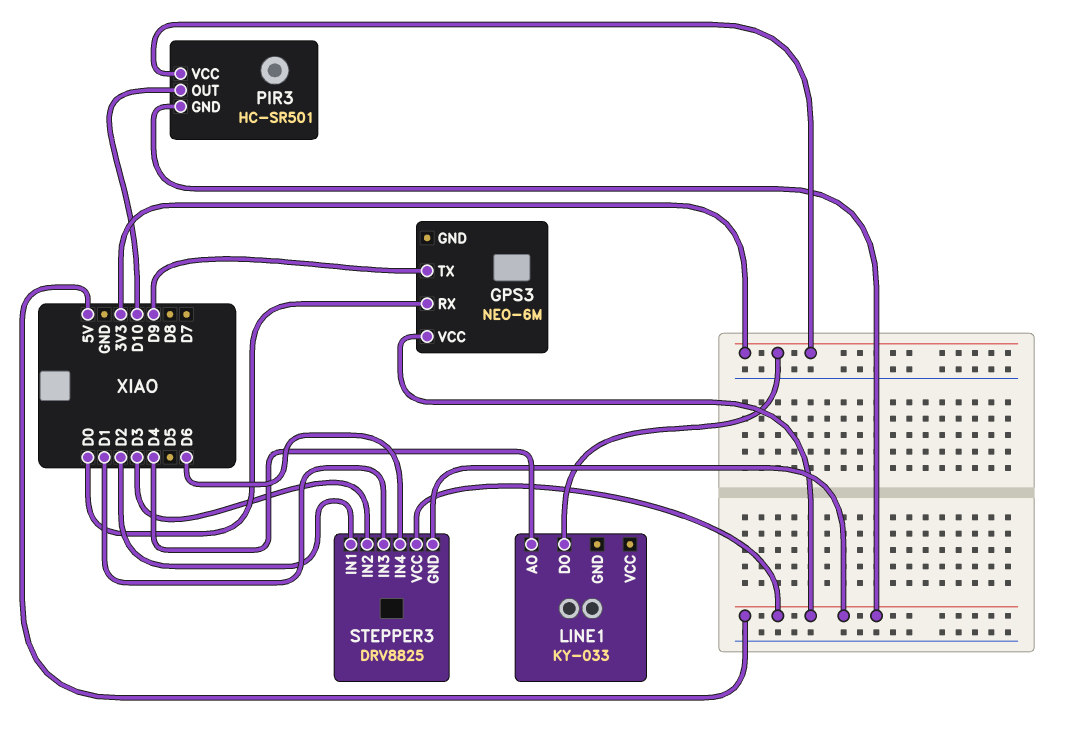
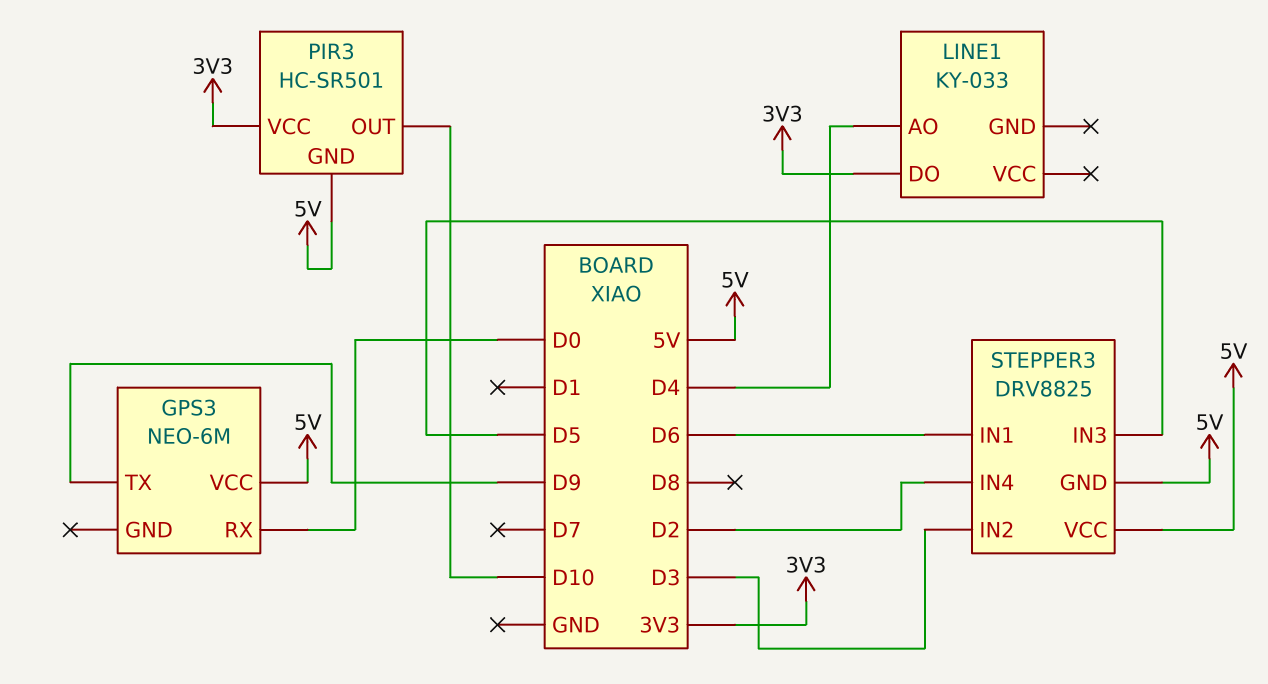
STEPPER3 pin IN1: D2 -> D6
STEPPER3 pin IN3: D1 -> D5
STEPPER3 pin IN4: D6 -> D2

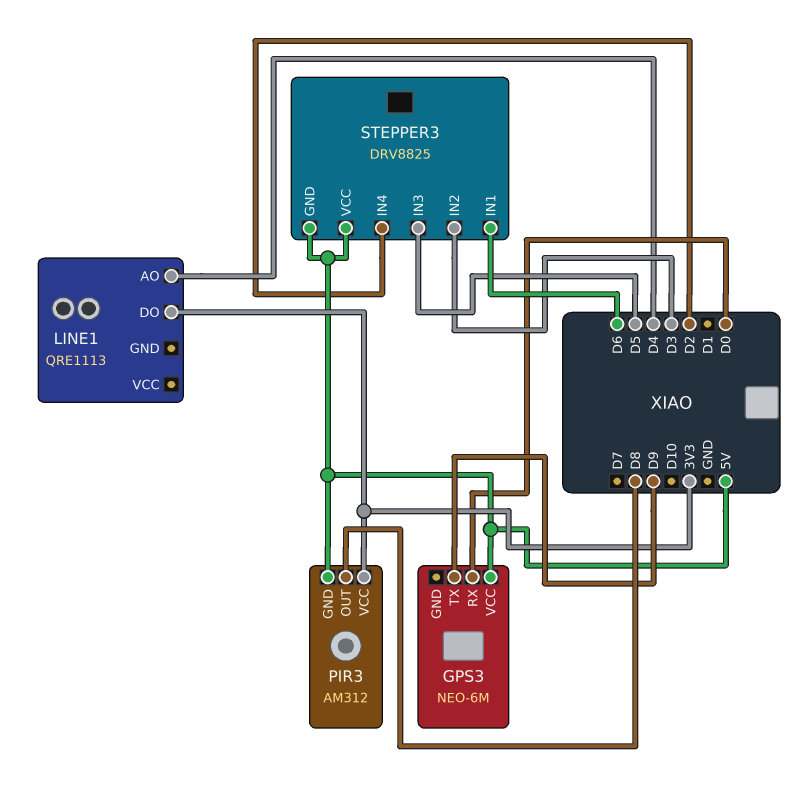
LINE1: KY-033 -> QRE1113
PIR3: HC-SR501 -> AM312
PIR3 pin OUT: D10 -> D8

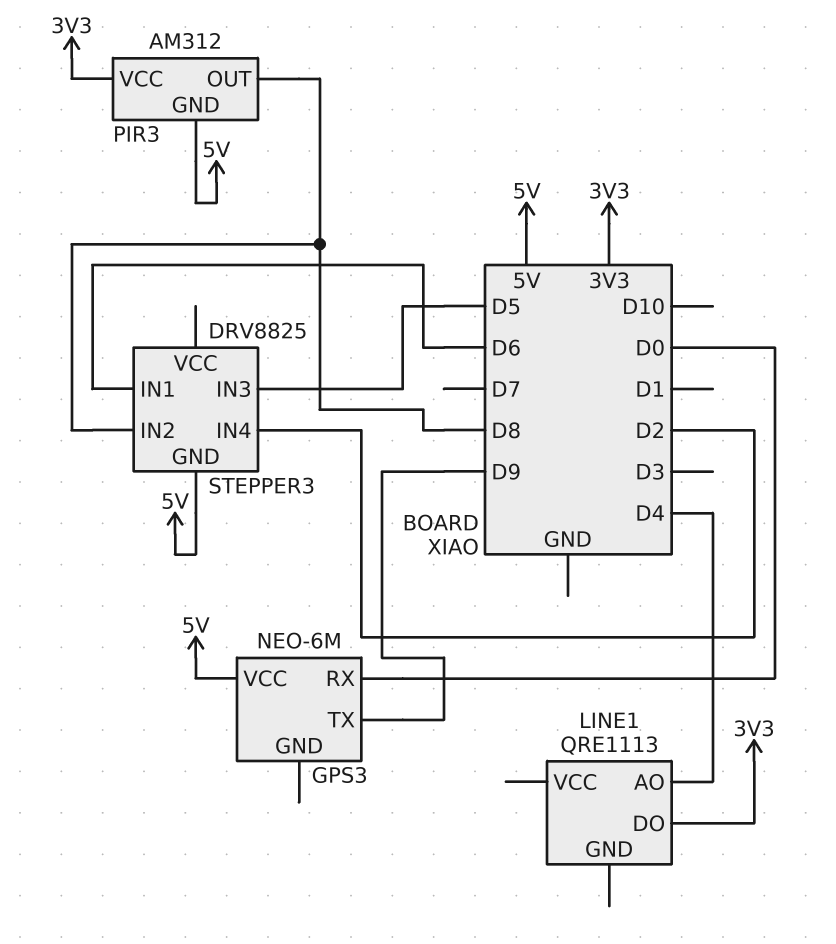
STEPPER3 pin IN2: D3 -> D8
STEPPER3 pin VCC: 5V -> none

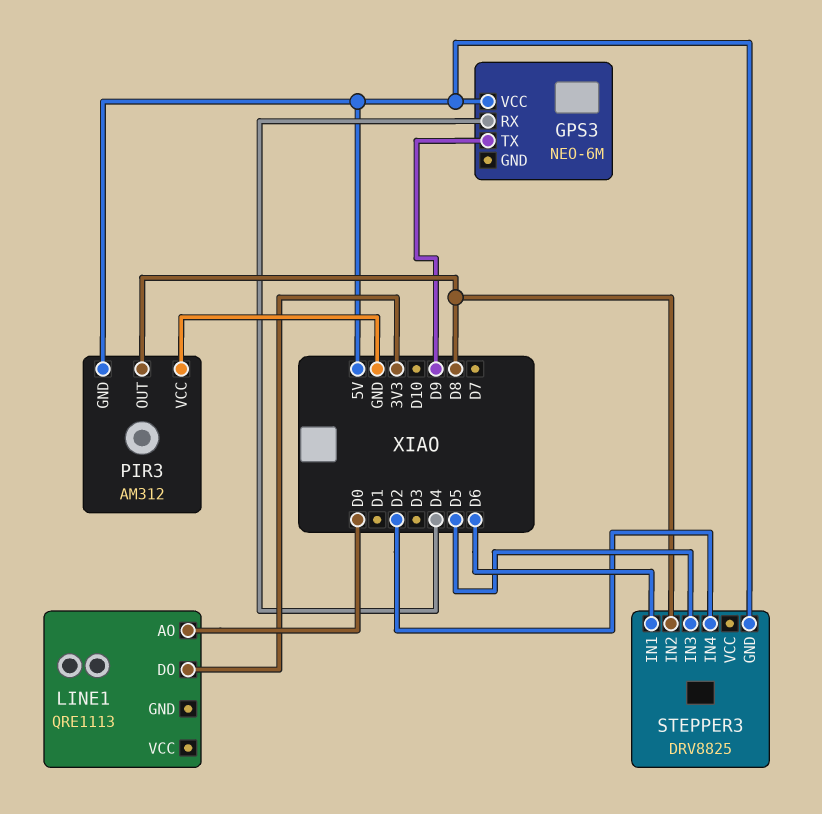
GPS3 pin RX: D0 -> D4
LINE1 pin AO: D4 -> D0
PIR3 pin VCC: 3V3 -> GND

